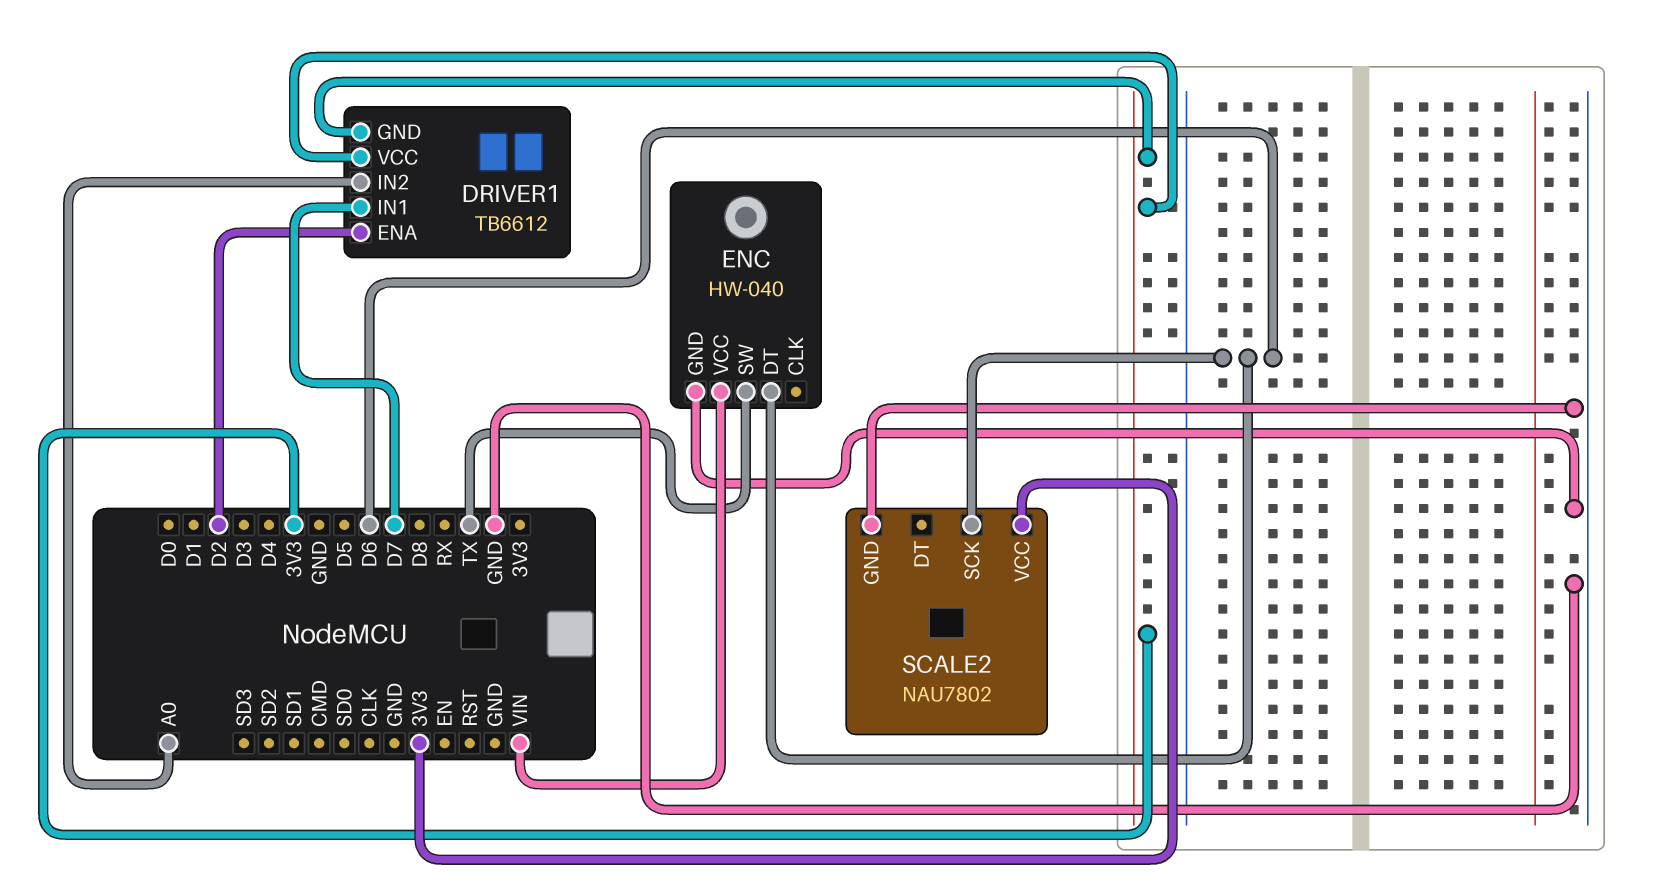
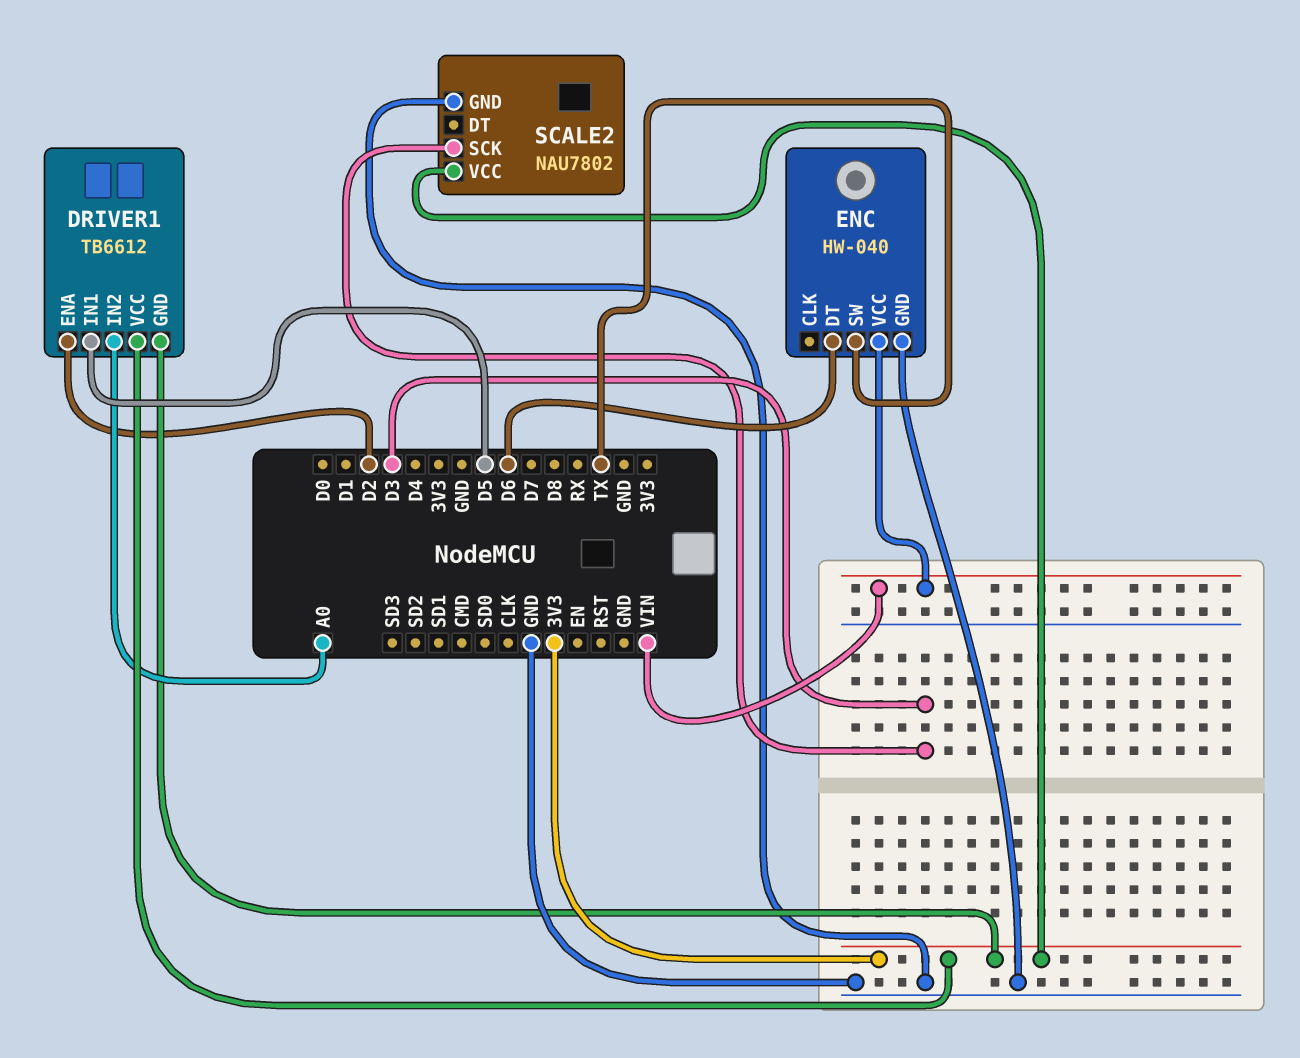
DRIVER1 pin IN1: D7 -> D5
SCALE2 pin SCK: D6 -> D3

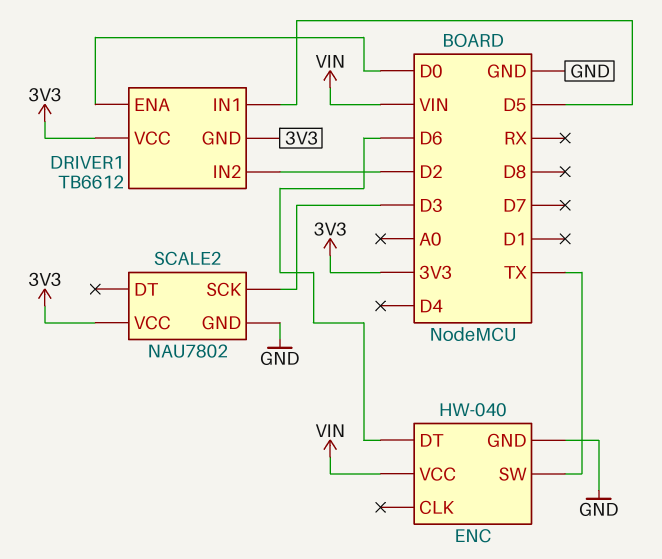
DRIVER1 pin ENA: D2 -> D0
DRIVER1 pin IN2: A0 -> D2

